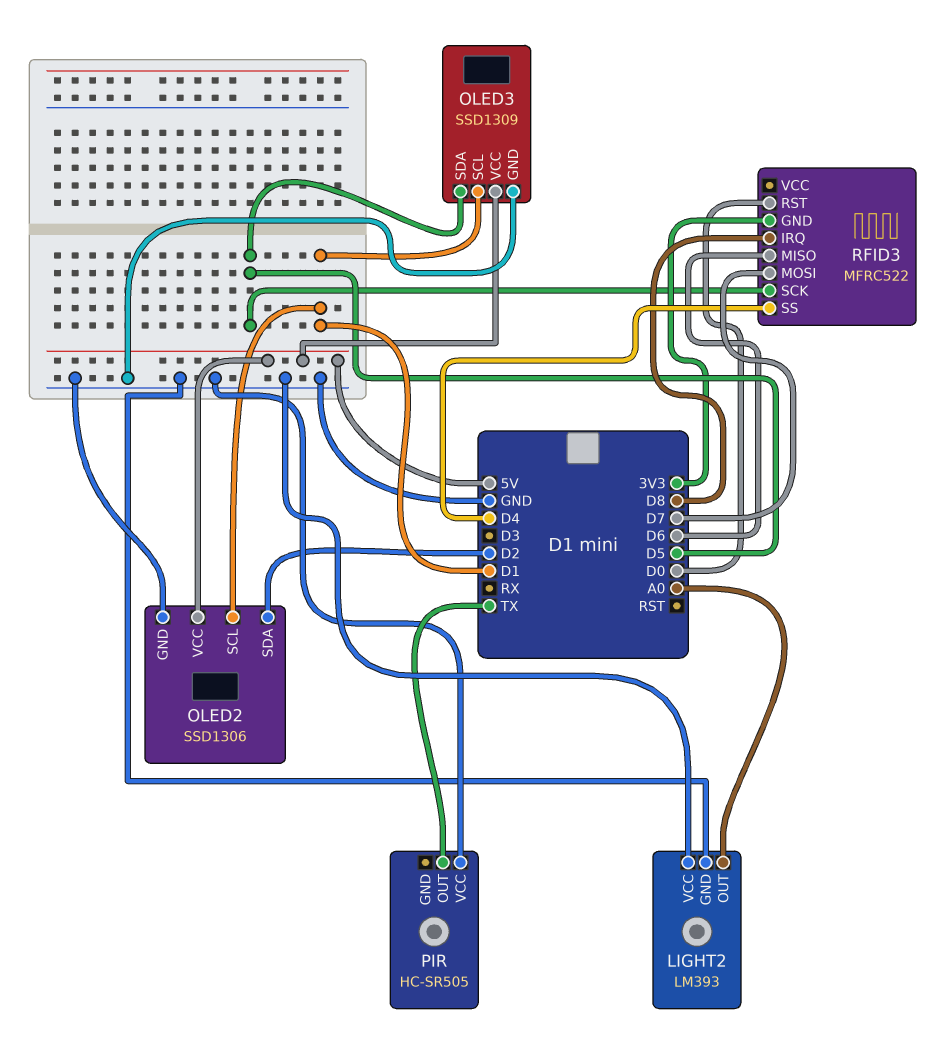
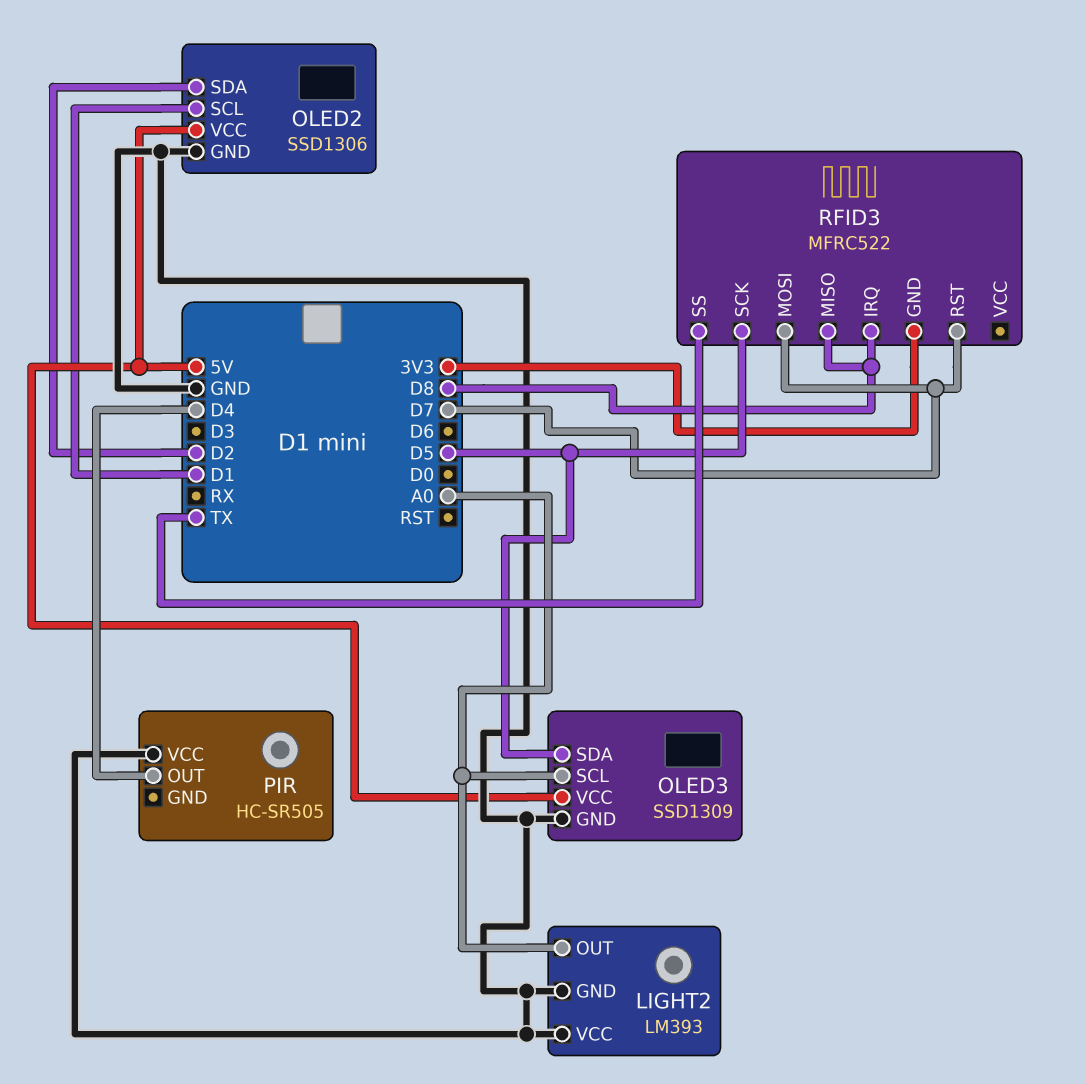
OLED3 pin SCL: D1 -> A0
PIR pin OUT: TX -> D4
RFID3 pin MISO: D6 -> D8
RFID3 pin RST: D0 -> D7
RFID3 pin SS: D4 -> TX

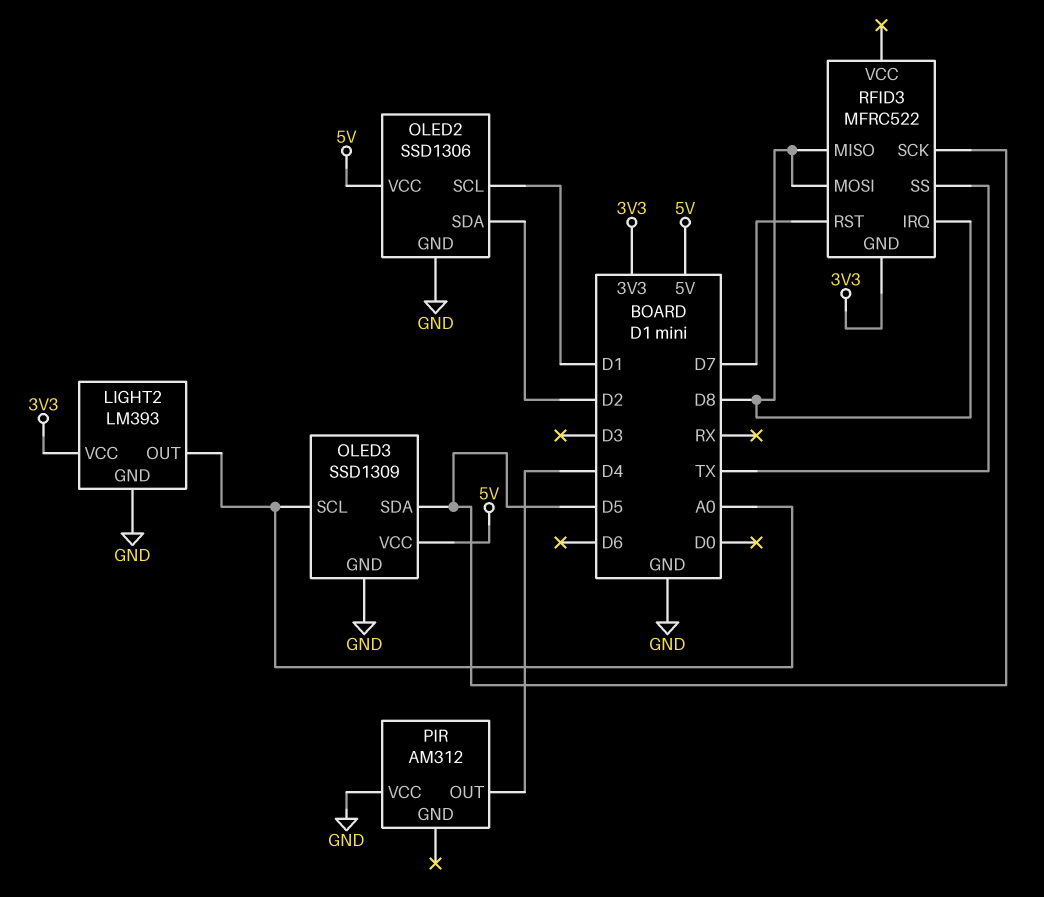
LIGHT2 pin VCC: GND -> 3V3
PIR: HC-SR505 -> AM312
RFID3 pin MOSI: D7 -> D8

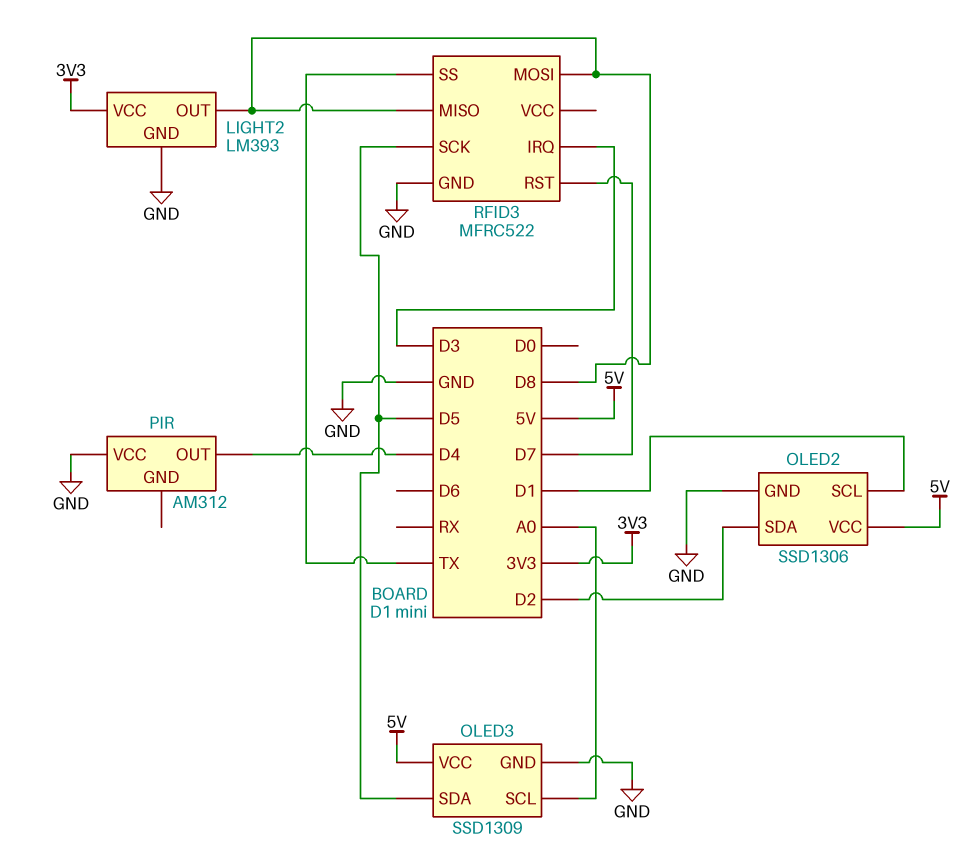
LIGHT2 pin OUT: A0 -> D8
RFID3 pin GND: 3V3 -> GND
RFID3 pin IRQ: D8 -> D3

